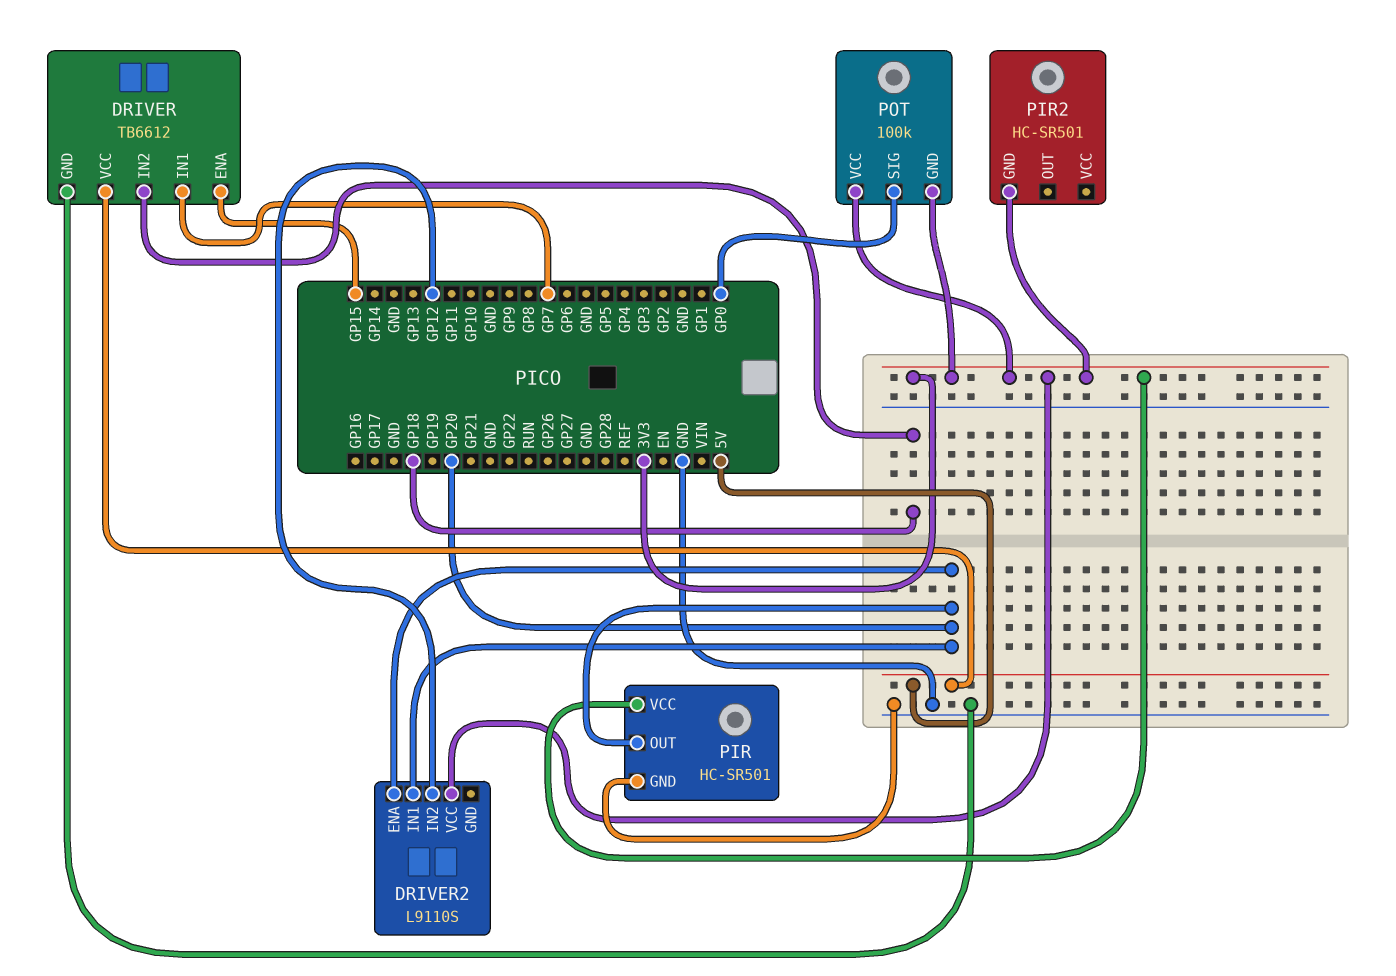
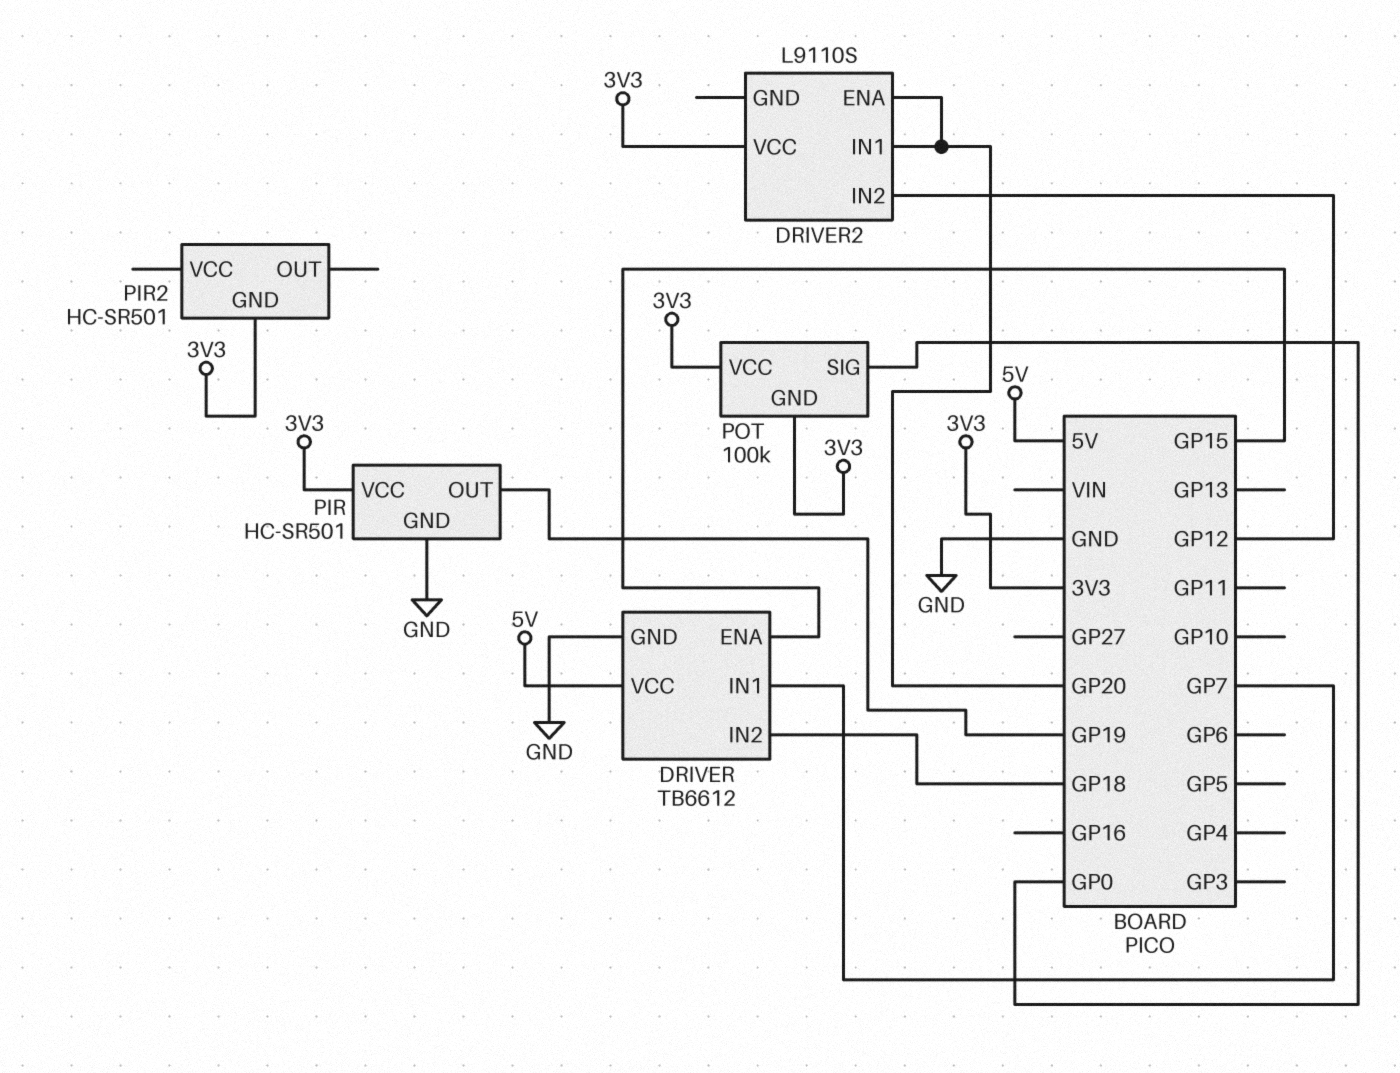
PIR pin OUT: GP20 -> GP19

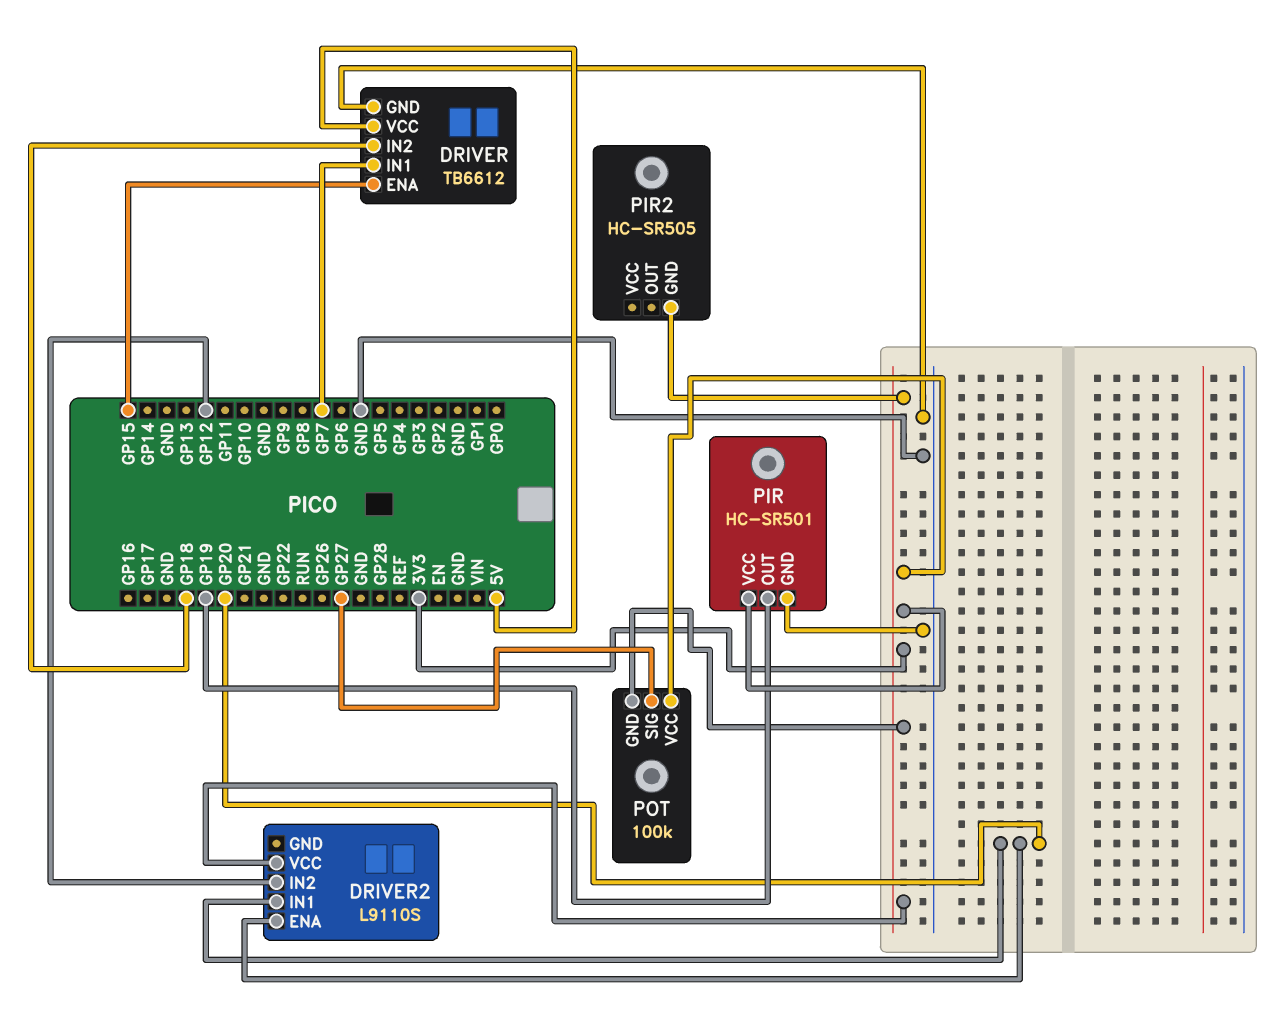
PIR2: HC-SR501 -> HC-SR505
POT pin SIG: GP0 -> GP27

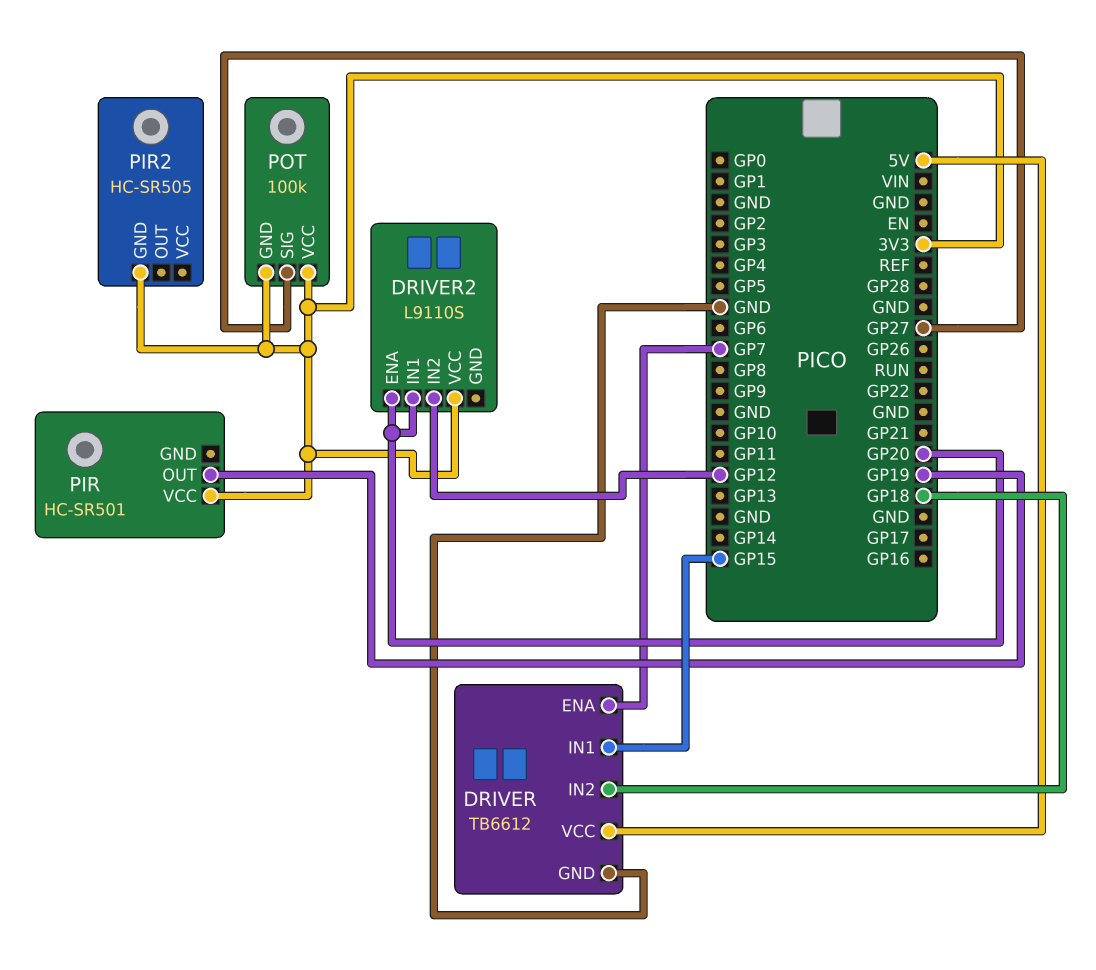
DRIVER pin ENA: GP15 -> GP7
DRIVER pin IN1: GP7 -> GP15
PIR pin GND: GND -> none

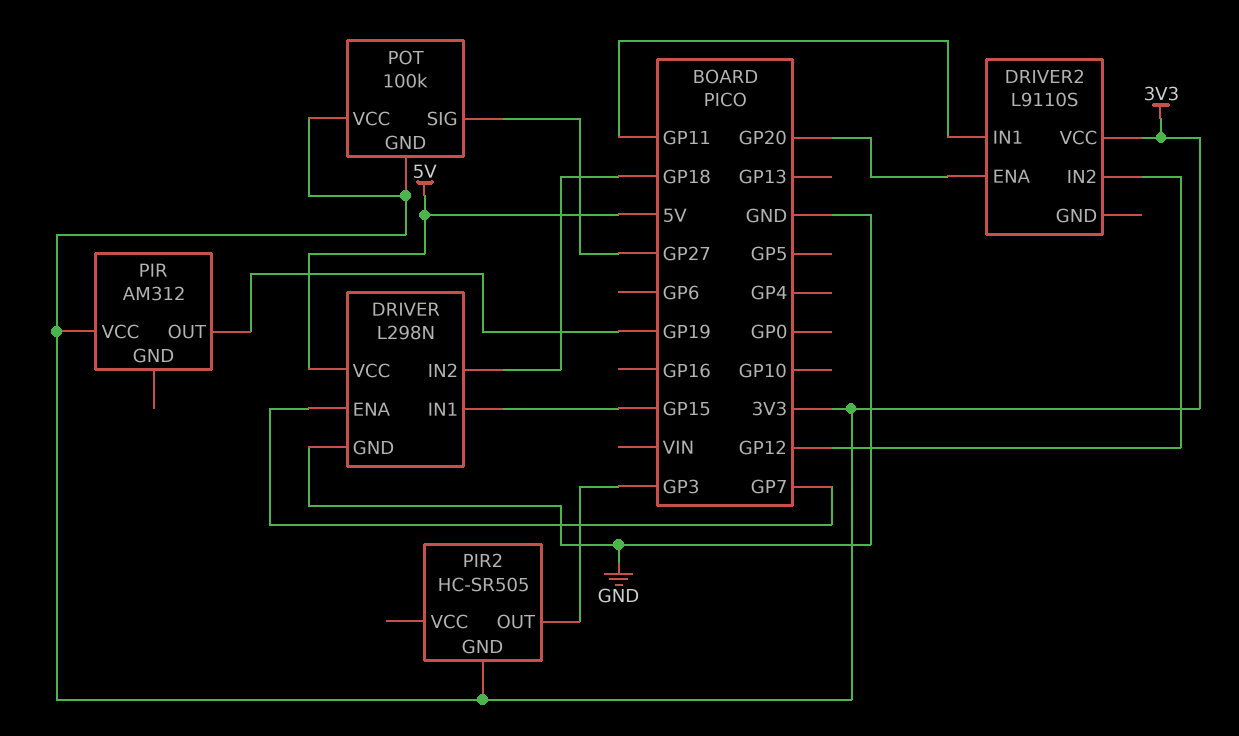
DRIVER: TB6612 -> L298N
DRIVER2 pin IN1: GP20 -> GP11
PIR: HC-SR501 -> AM312
PIR2 pin OUT: none -> GP3

